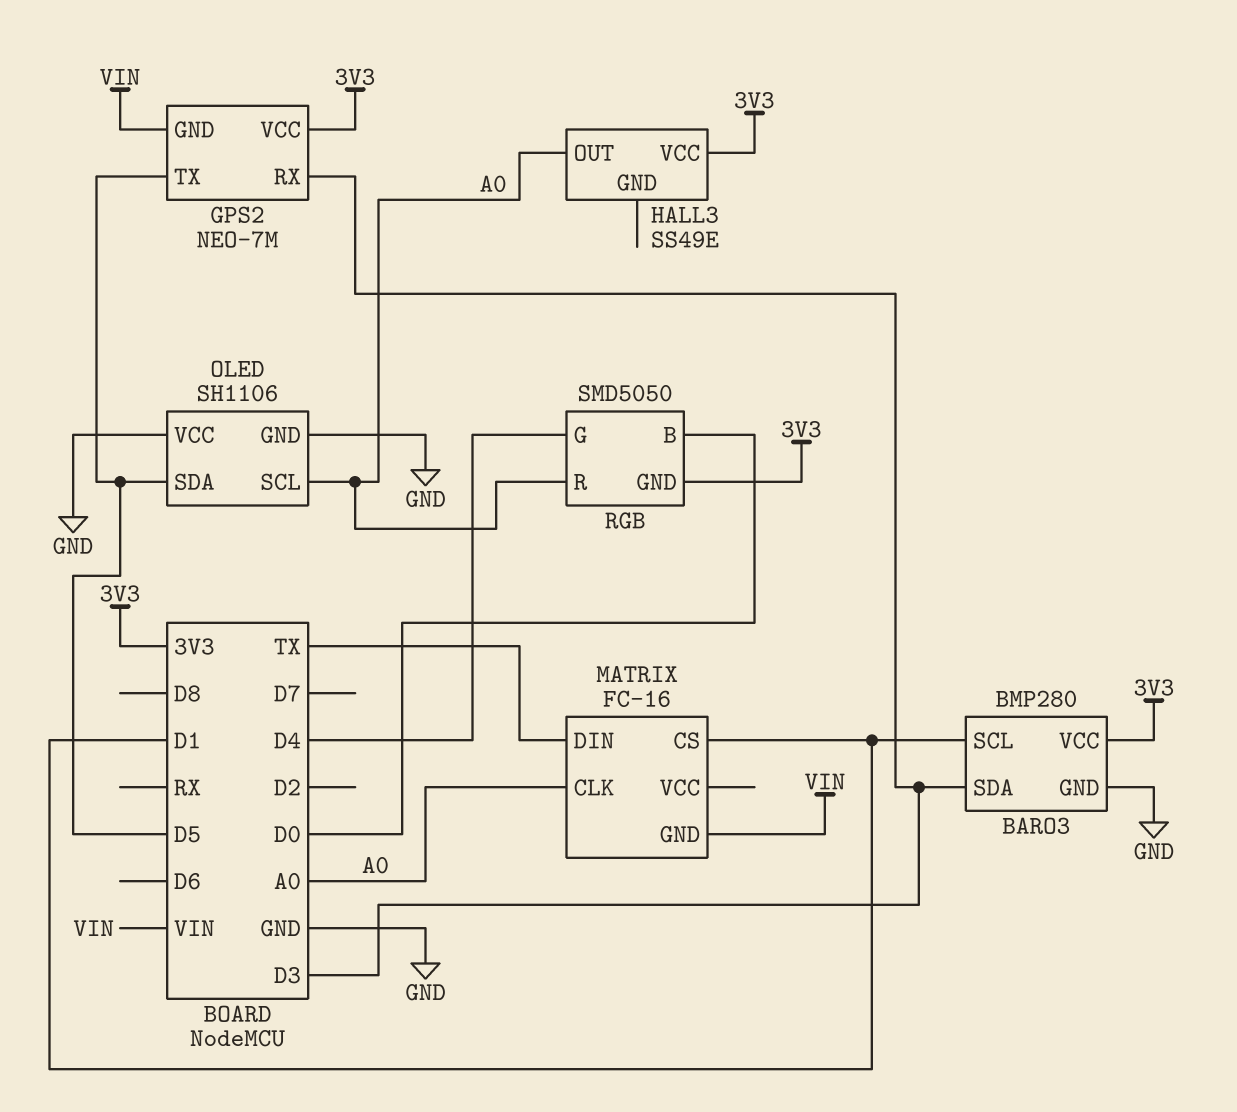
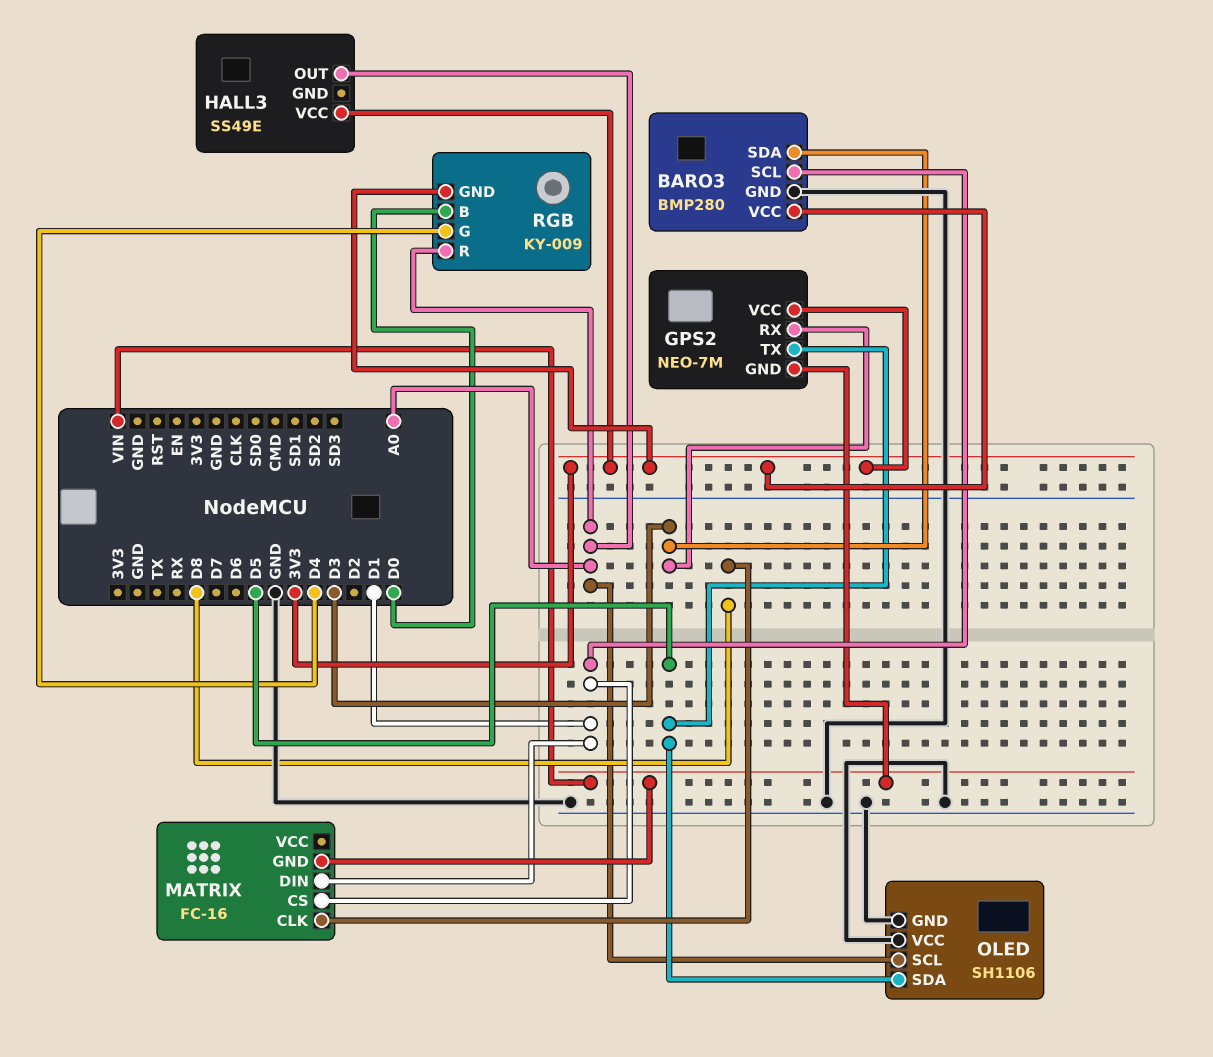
MATRIX pin CLK: A0 -> D8
MATRIX pin DIN: TX -> D1
RGB: SMD5050 -> KY-009

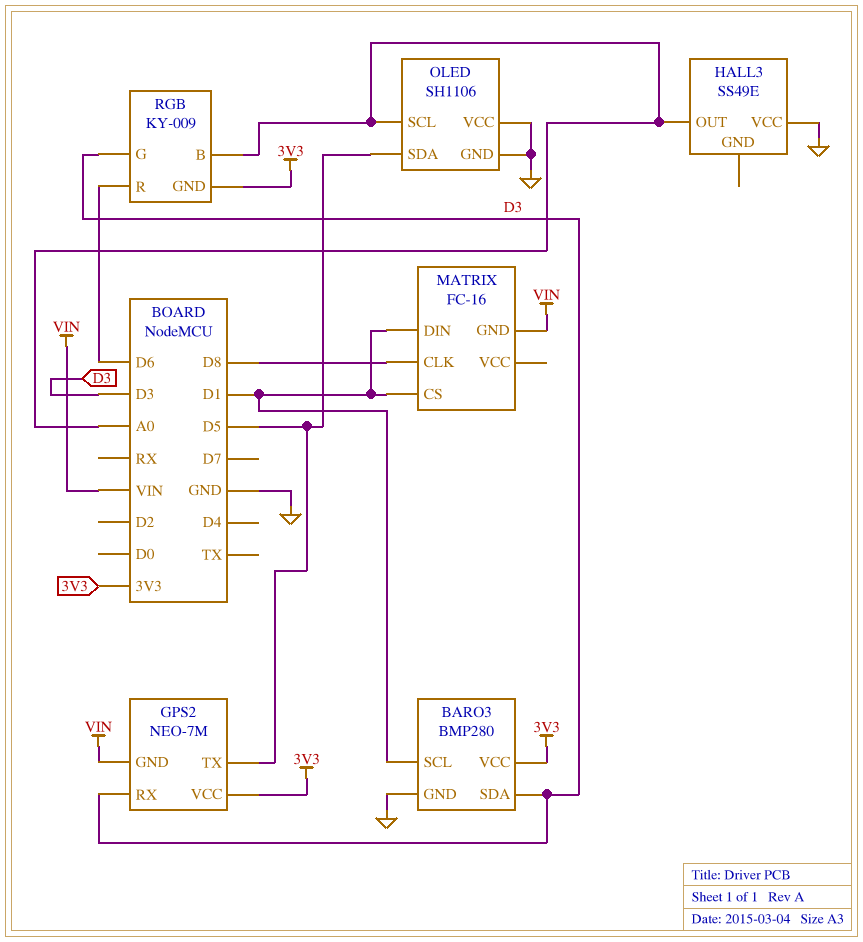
HALL3 pin VCC: 3V3 -> GND
RGB pin B: D0 -> A0
RGB pin G: D4 -> D3
RGB pin R: A0 -> D6

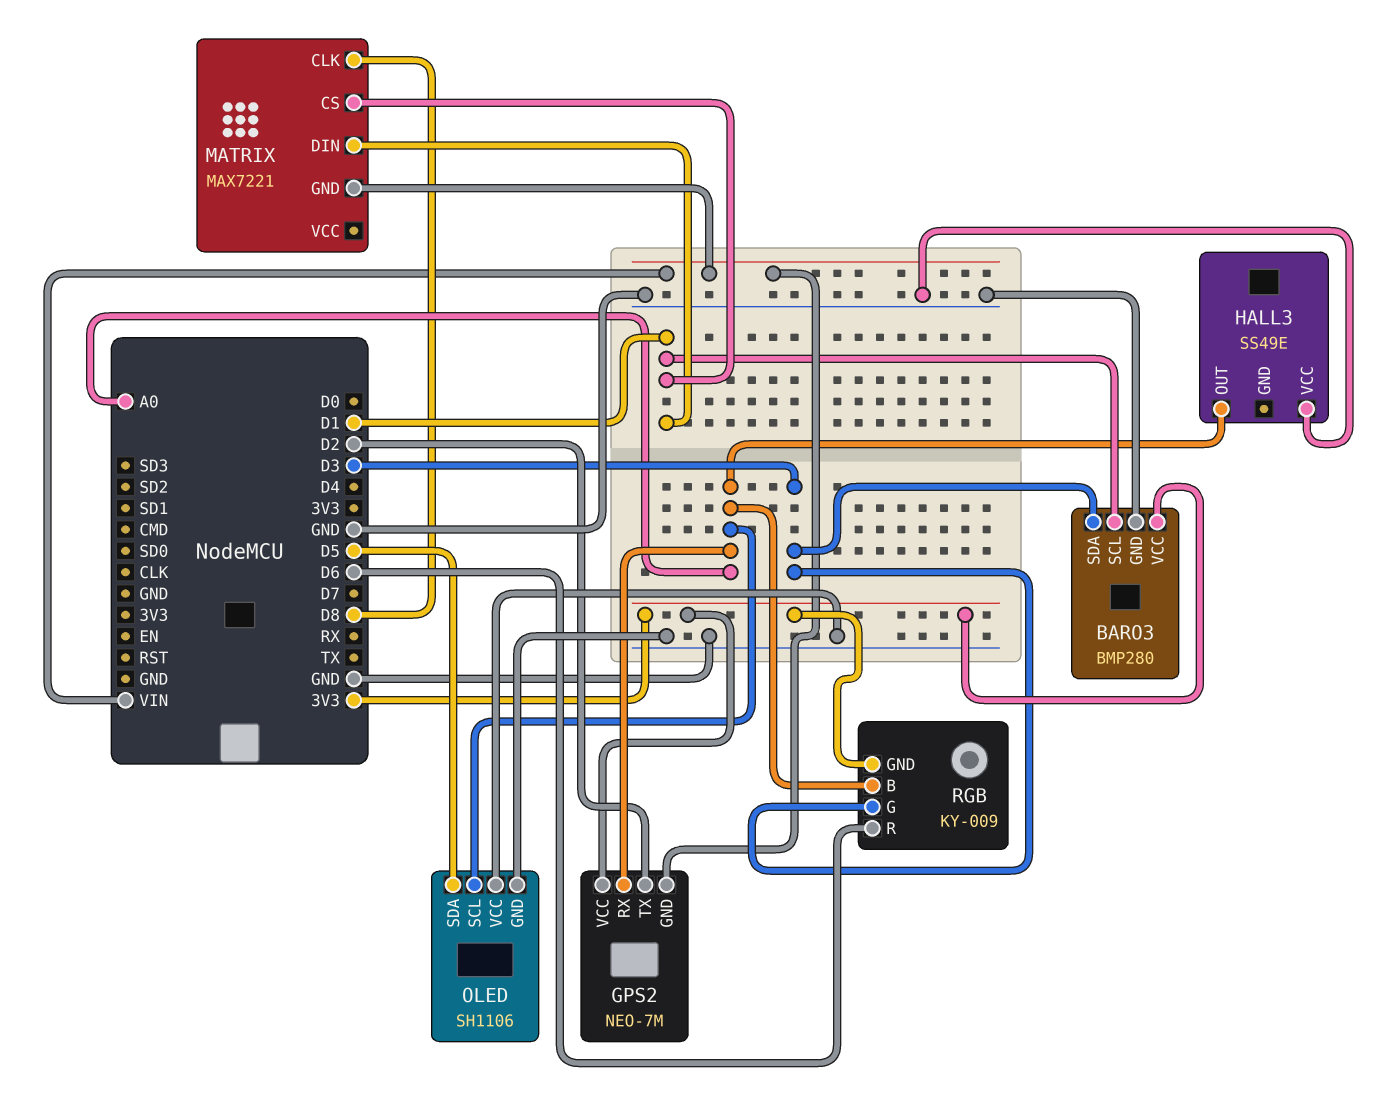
GPS2 pin RX: D3 -> A0
GPS2 pin TX: D5 -> D2
MATRIX: FC-16 -> MAX7221

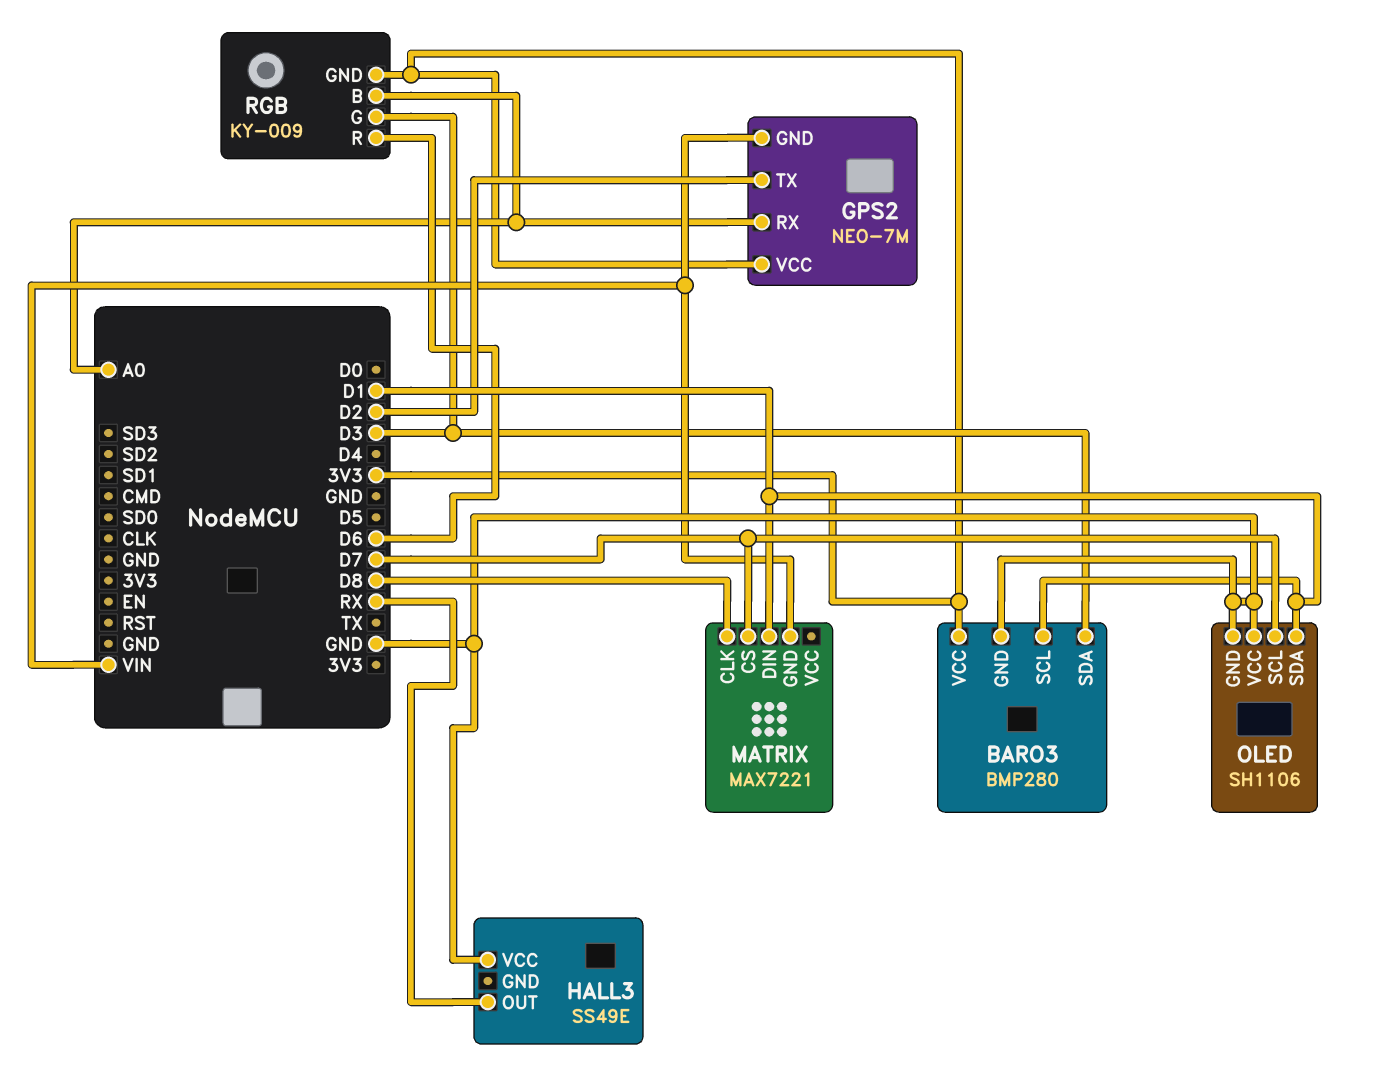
HALL3 pin OUT: A0 -> RX
MATRIX pin CS: D1 -> D7
OLED pin SCL: A0 -> D7
OLED pin SDA: D5 -> D1

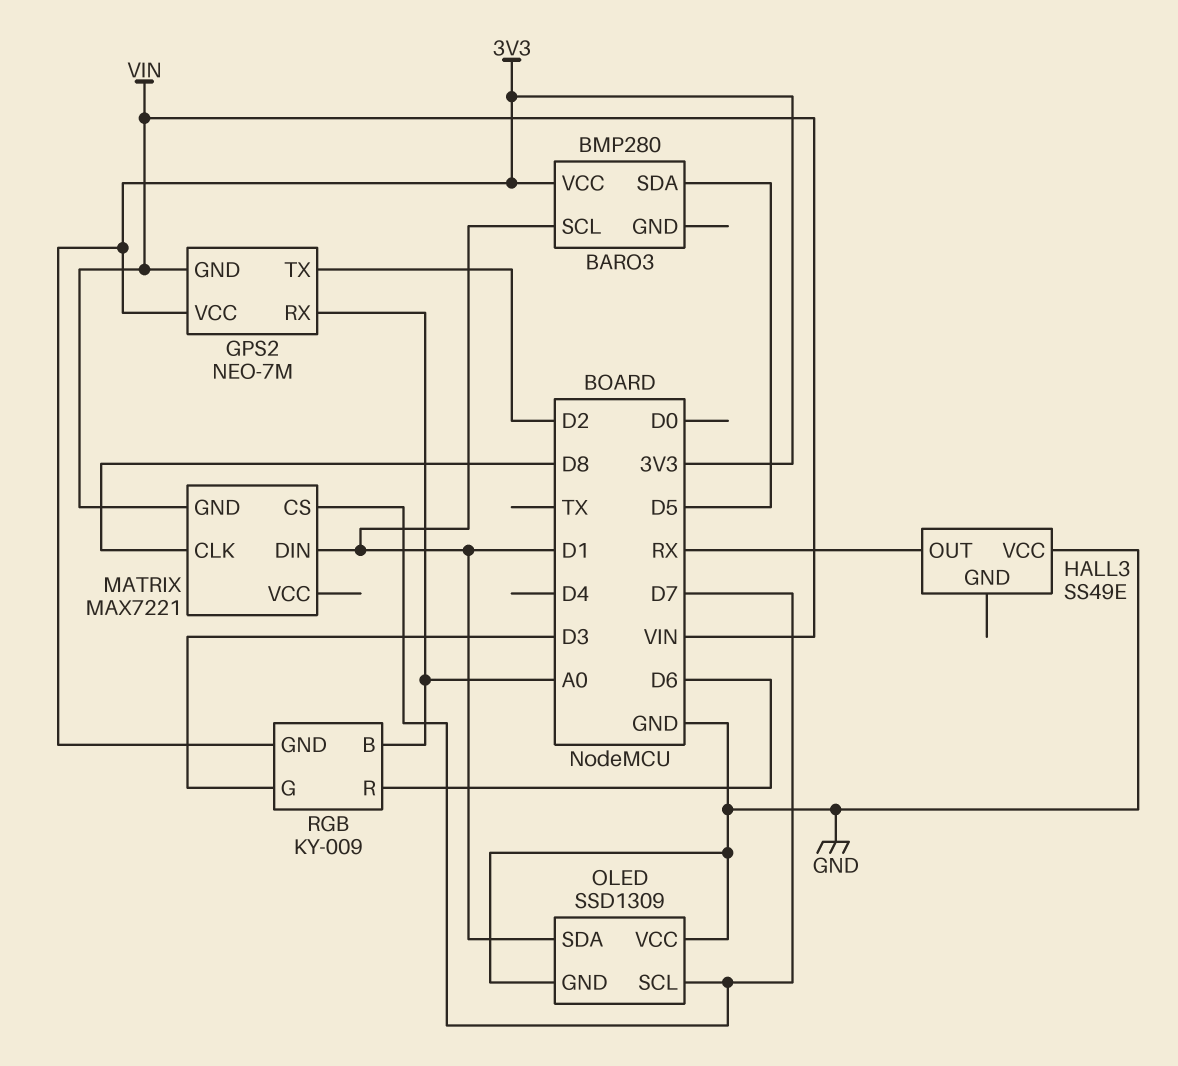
BARO3 pin GND: GND -> none
BARO3 pin SDA: D3 -> D5
OLED: SH1106 -> SSD1309

